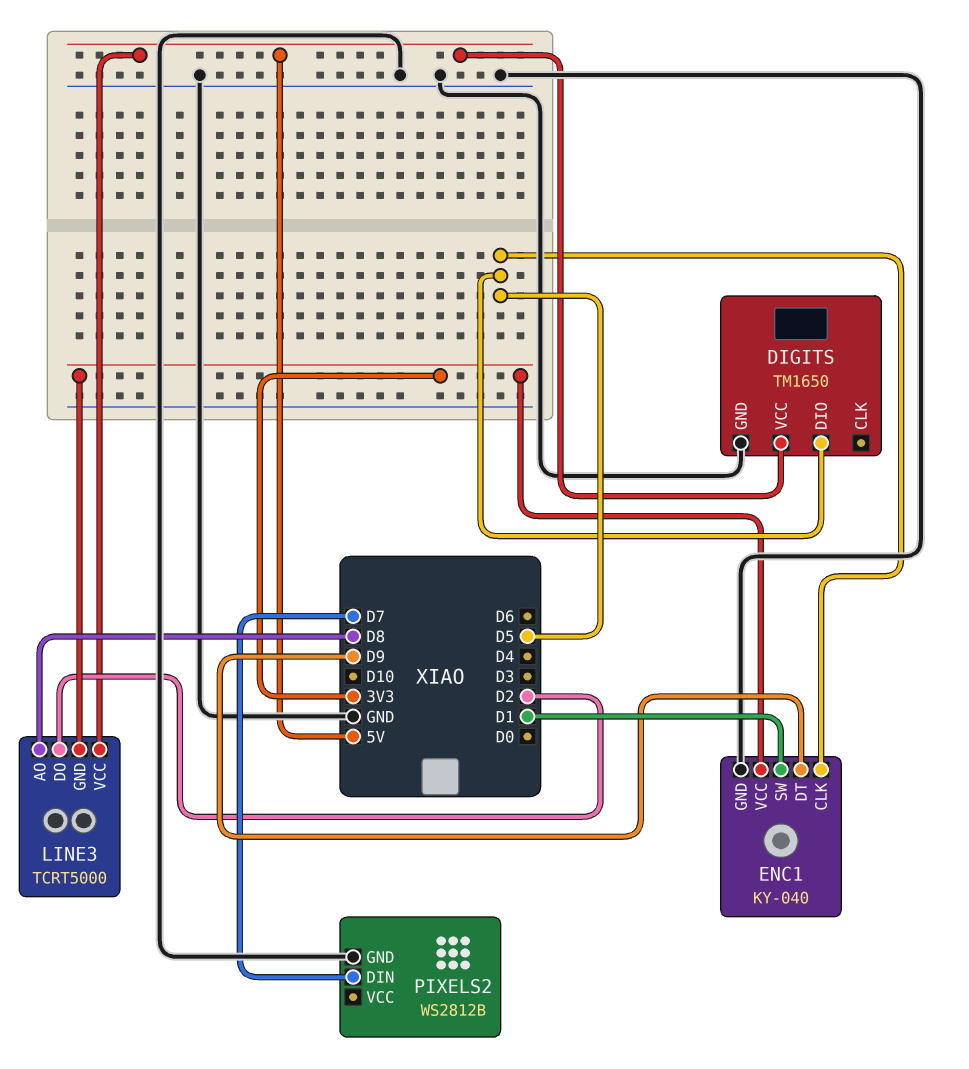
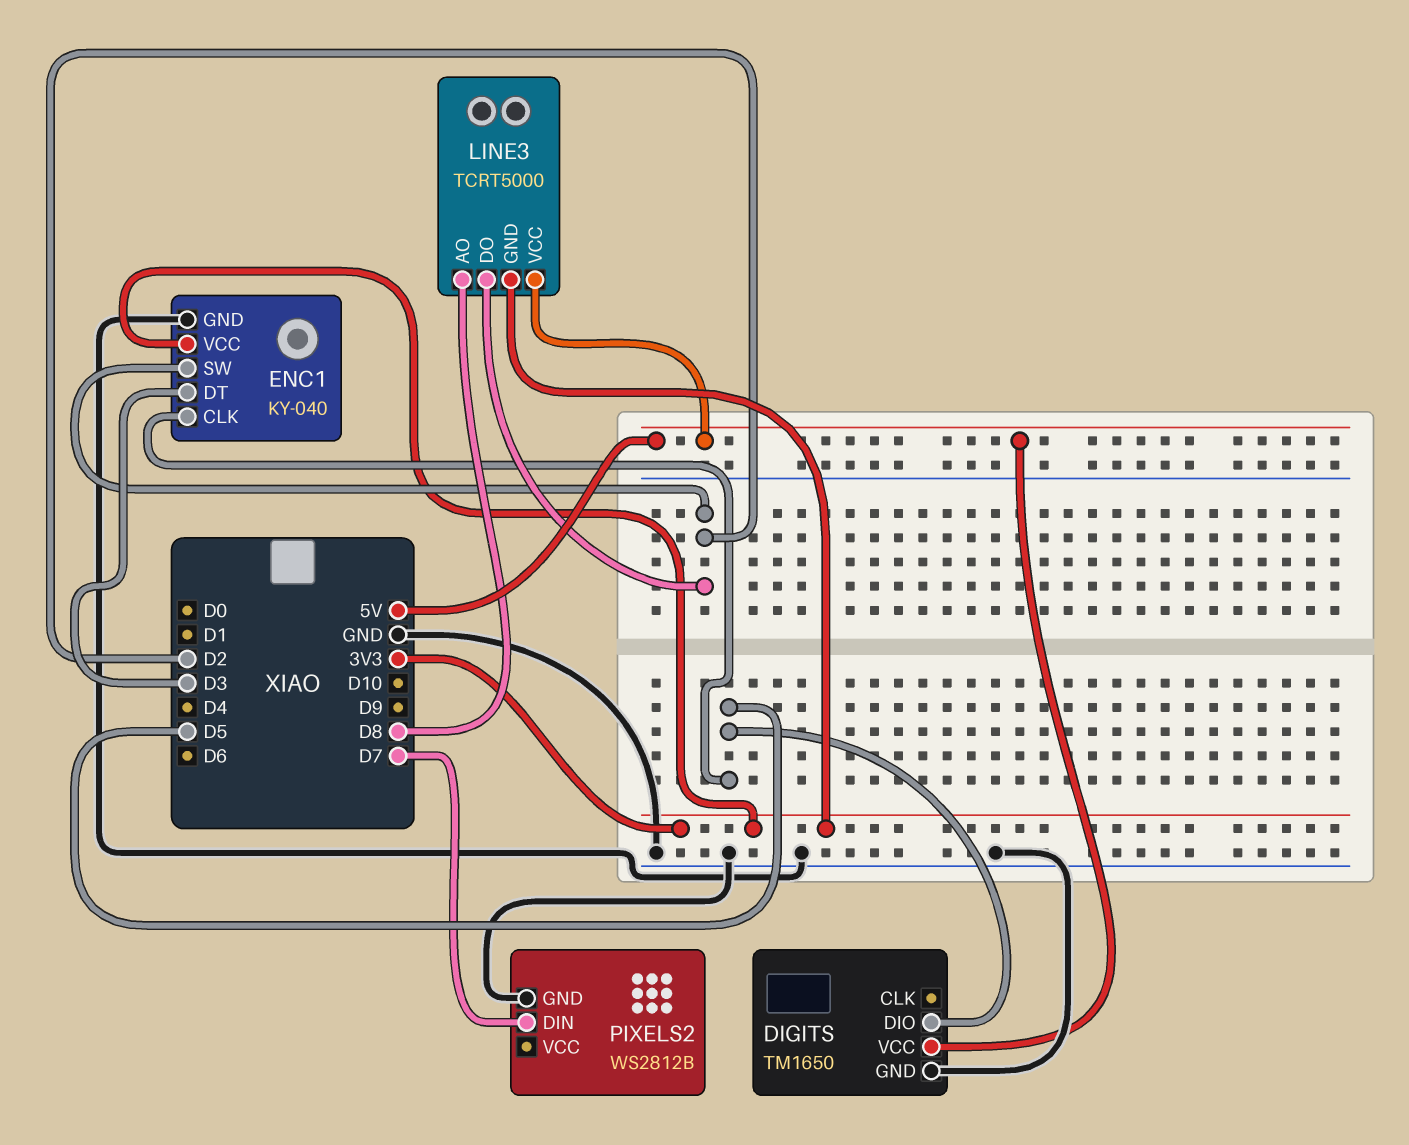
ENC1 pin DT: D9 -> D3
ENC1 pin SW: D1 -> D2

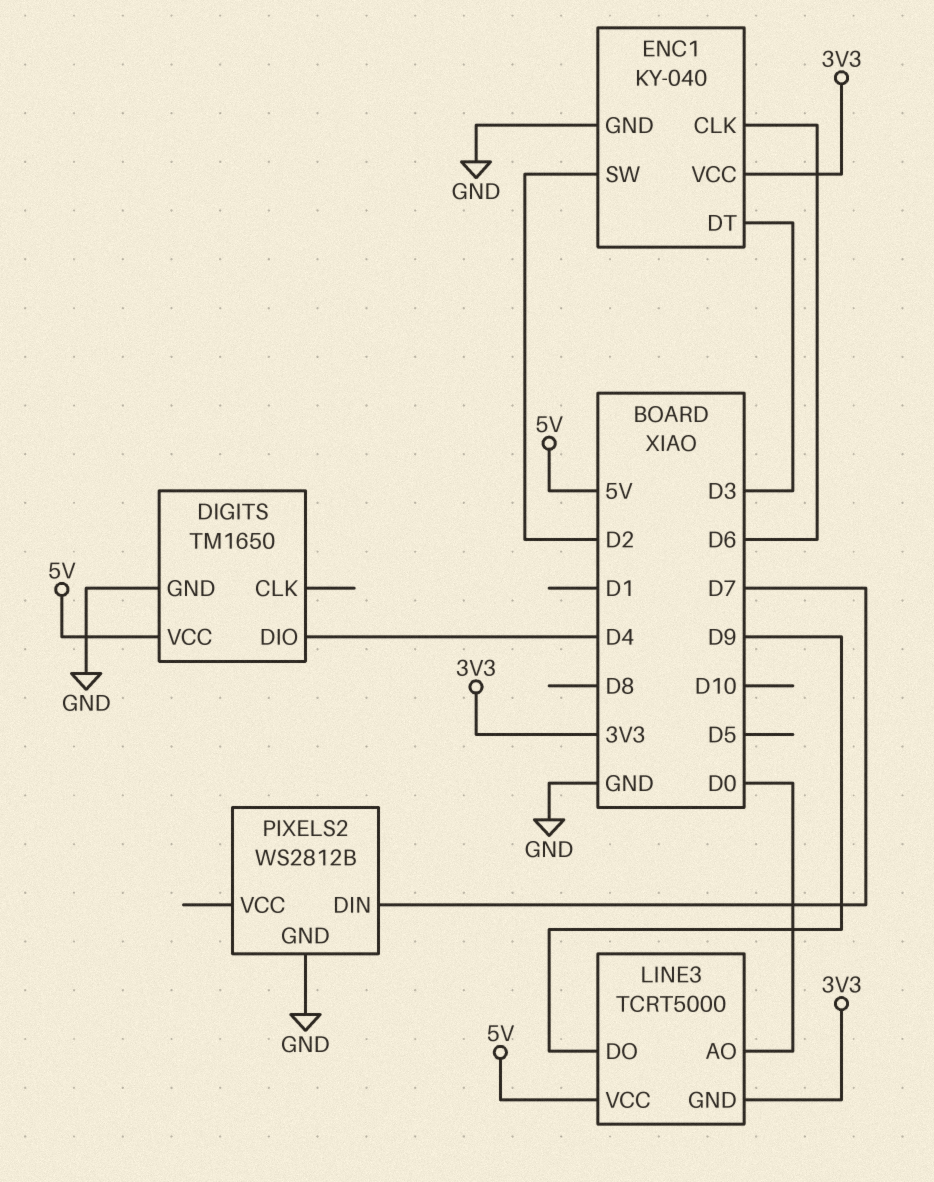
DIGITS pin DIO: D5 -> D4
ENC1 pin CLK: D5 -> D6
LINE3 pin AO: D8 -> D0
LINE3 pin DO: D2 -> D9

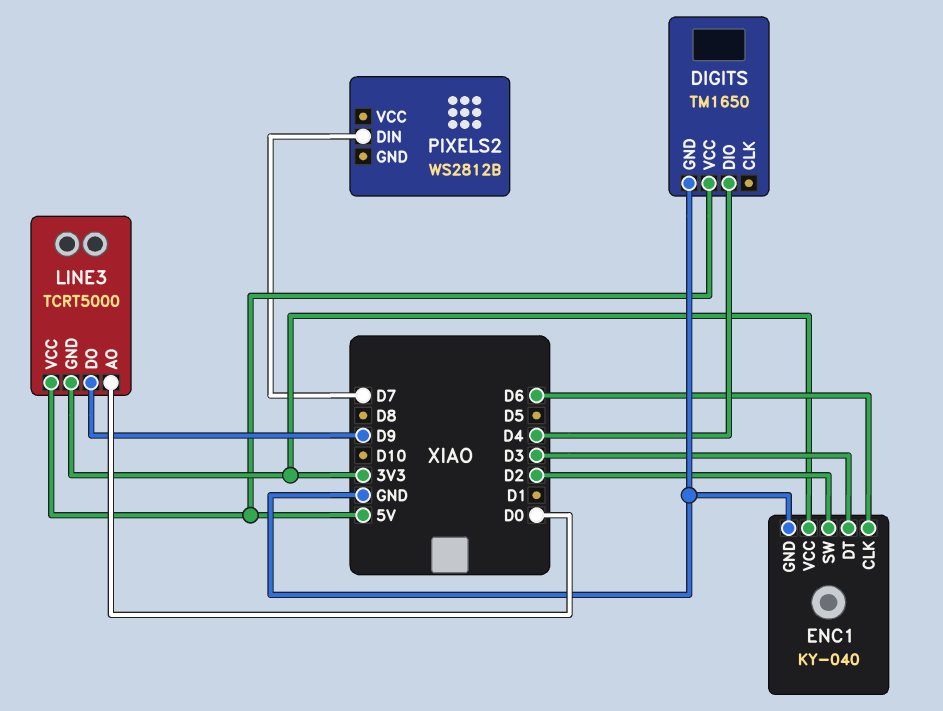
PIXELS2 pin GND: GND -> none

